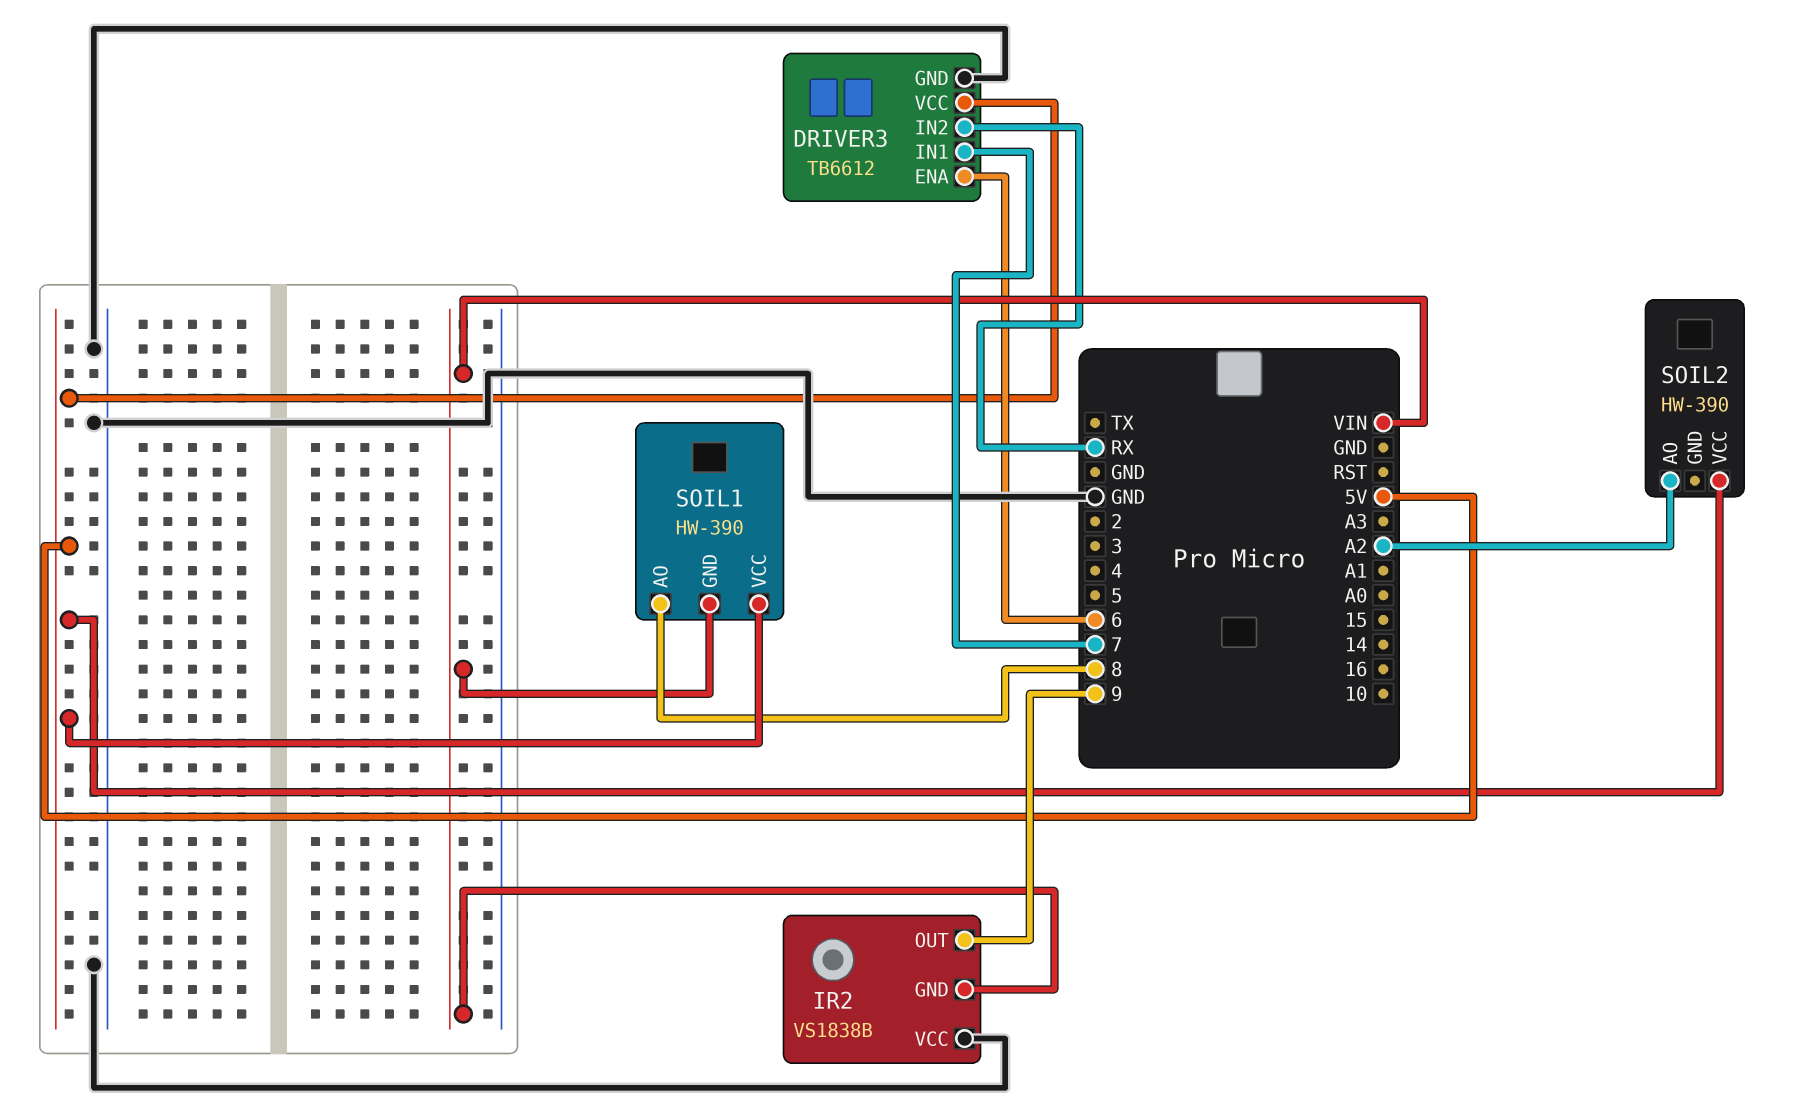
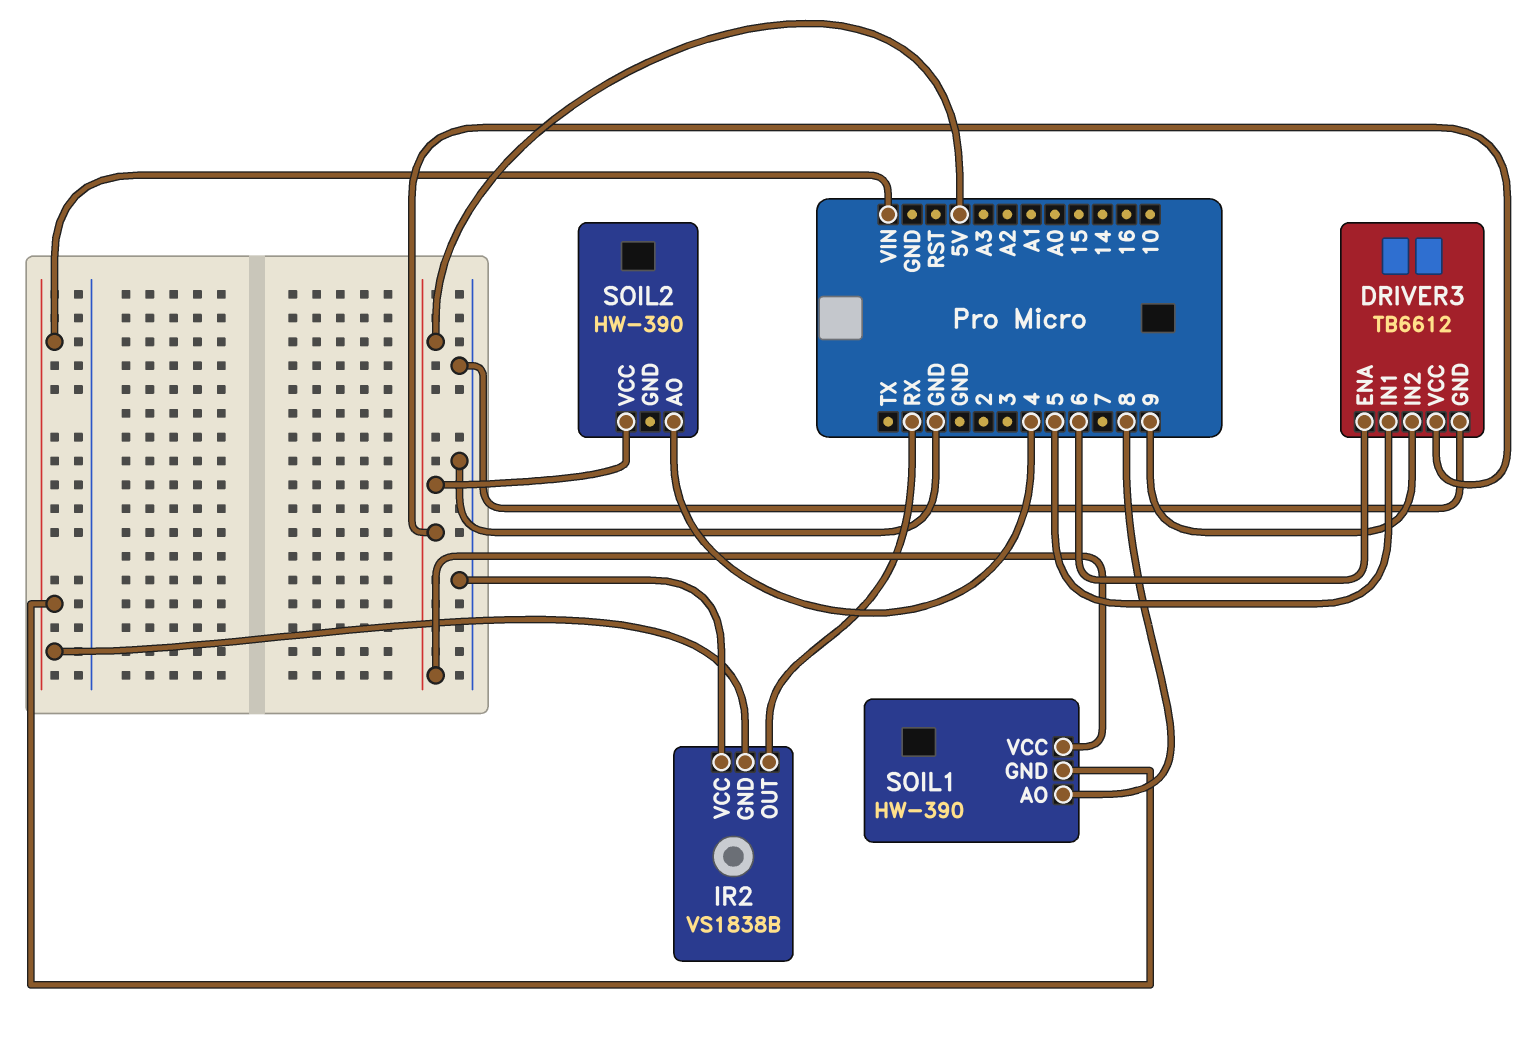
DRIVER3 pin IN1: 7 -> 5
DRIVER3 pin IN2: RX -> 9
IR2 pin OUT: 9 -> RX
SOIL2 pin AO: A2 -> 4

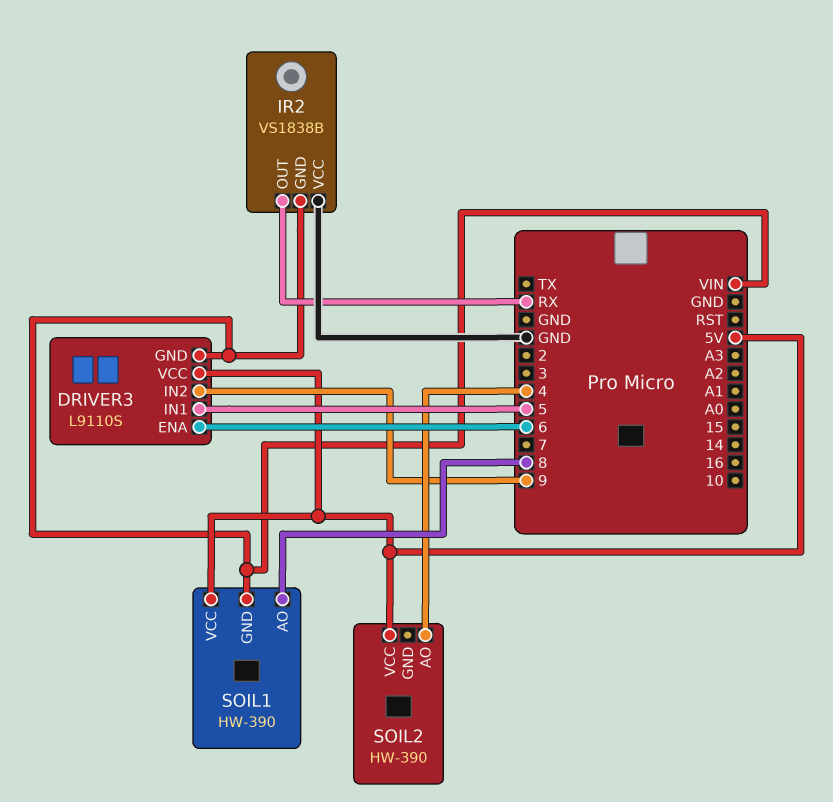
DRIVER3: TB6612 -> L9110S
DRIVER3 pin GND: GND -> VIN

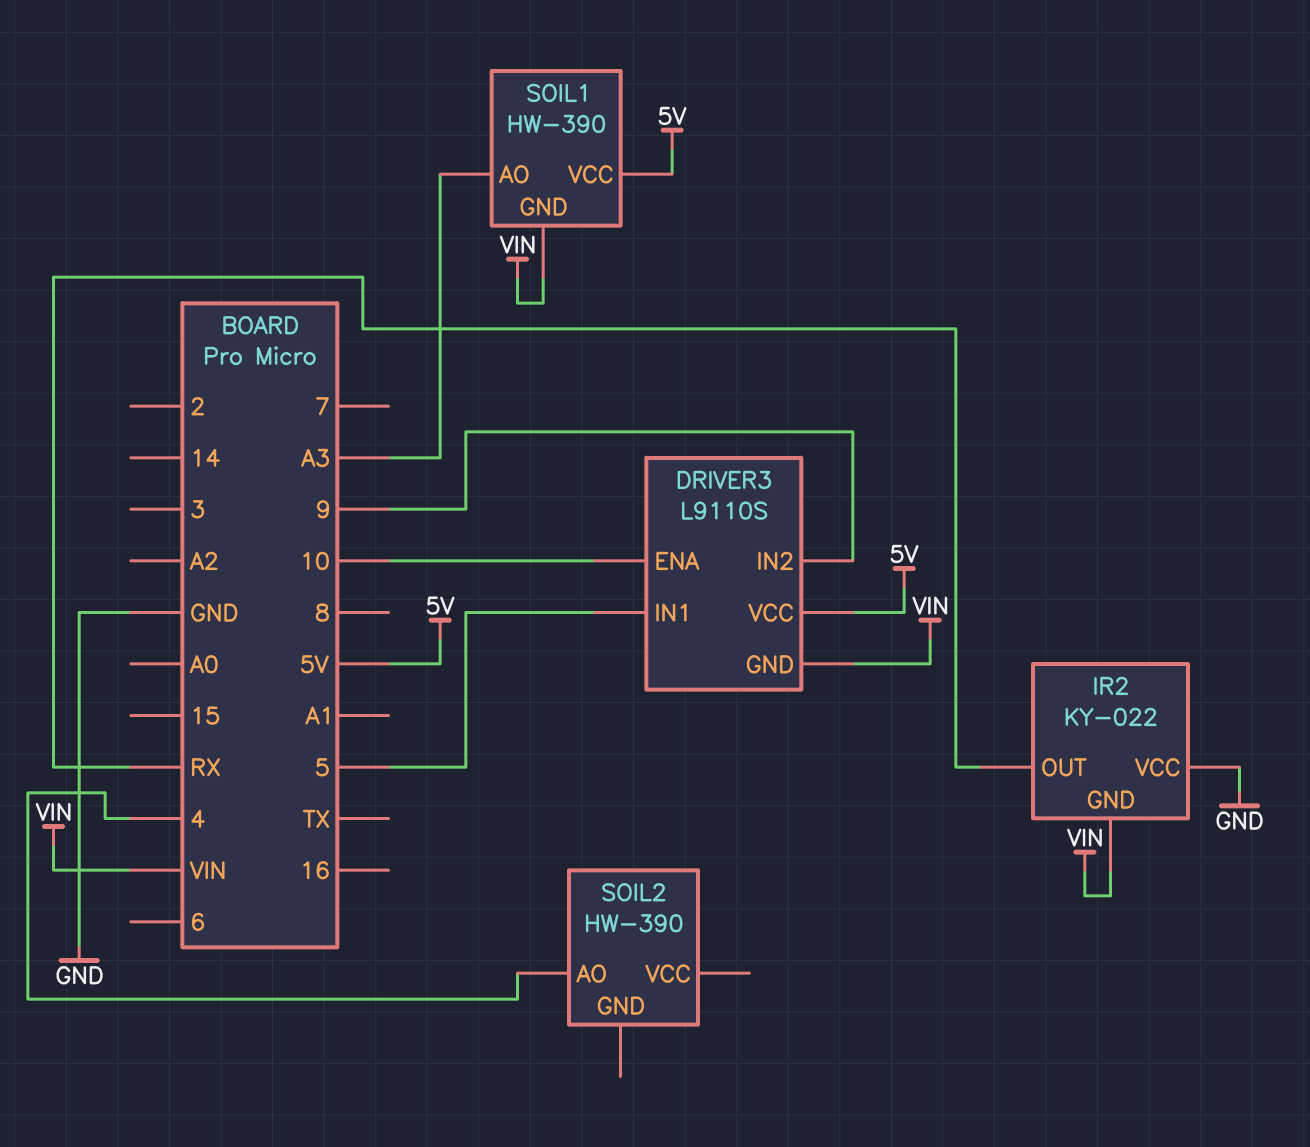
DRIVER3 pin ENA: 6 -> 10
IR2: VS1838B -> KY-022
SOIL1 pin AO: 8 -> A3
SOIL2 pin VCC: 5V -> none

